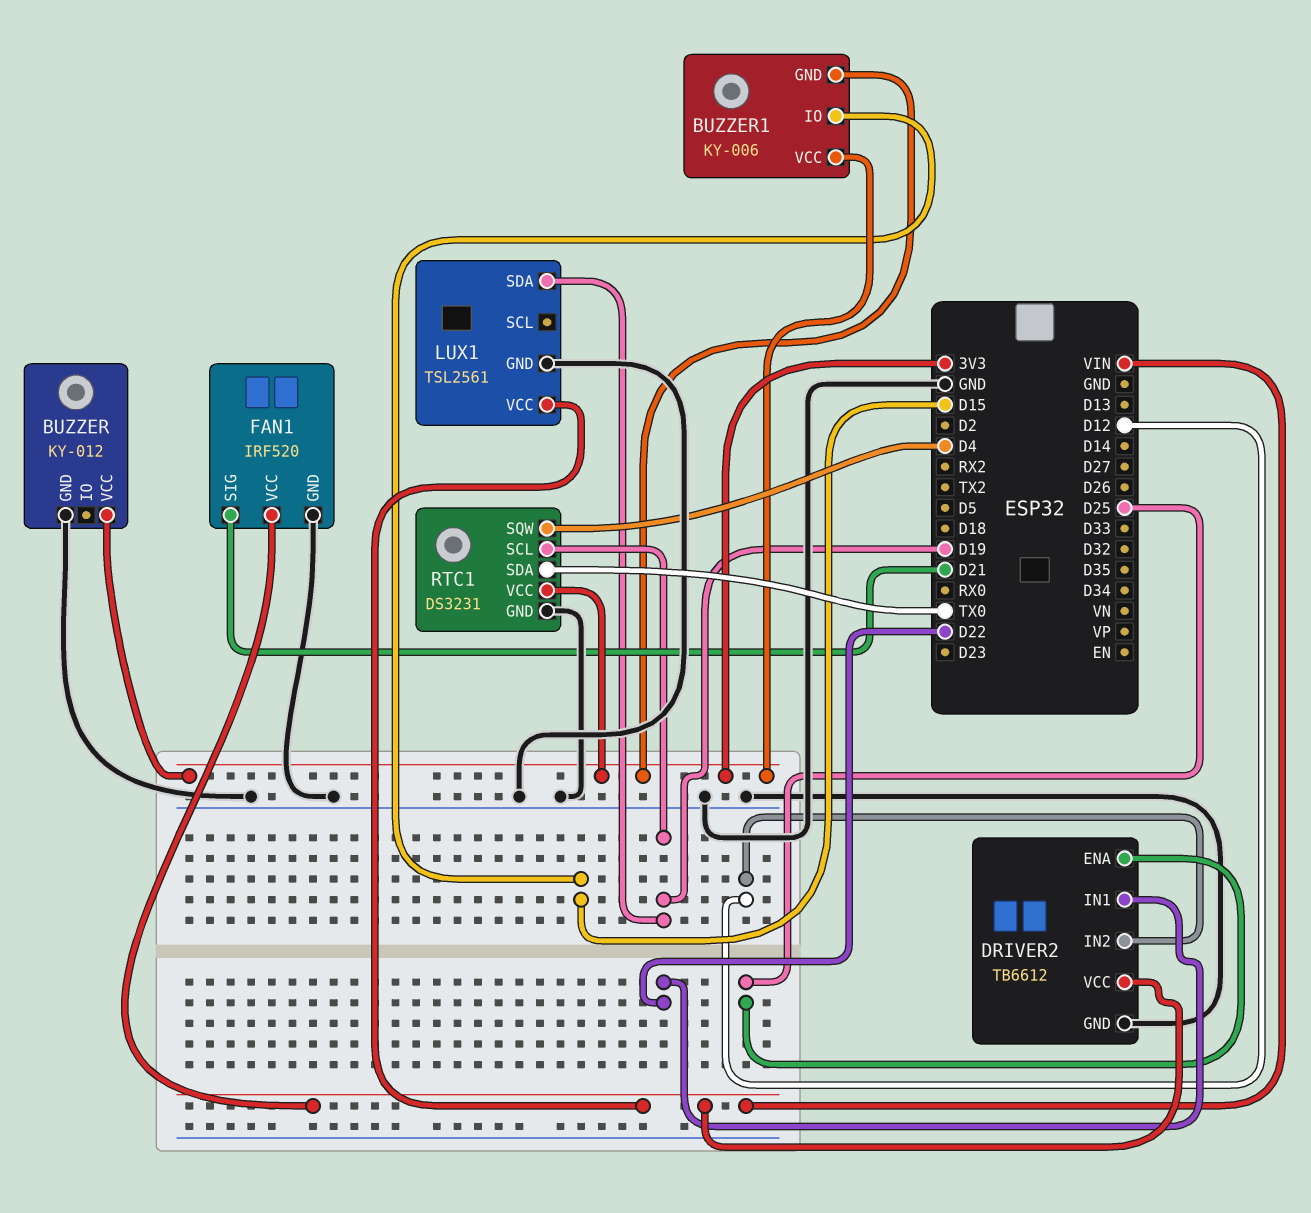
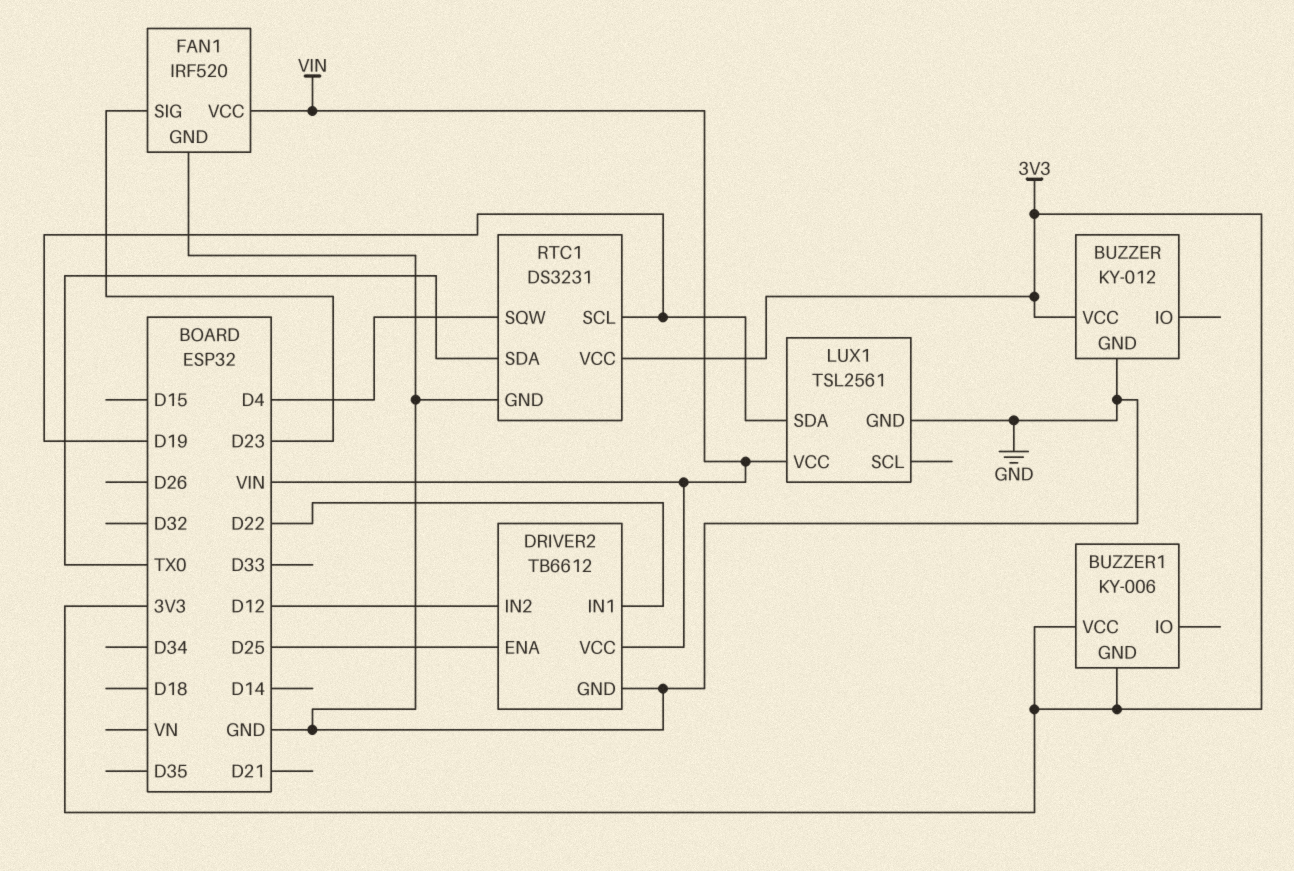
BUZZER1 pin IO: D15 -> none
FAN1 pin SIG: D21 -> D23

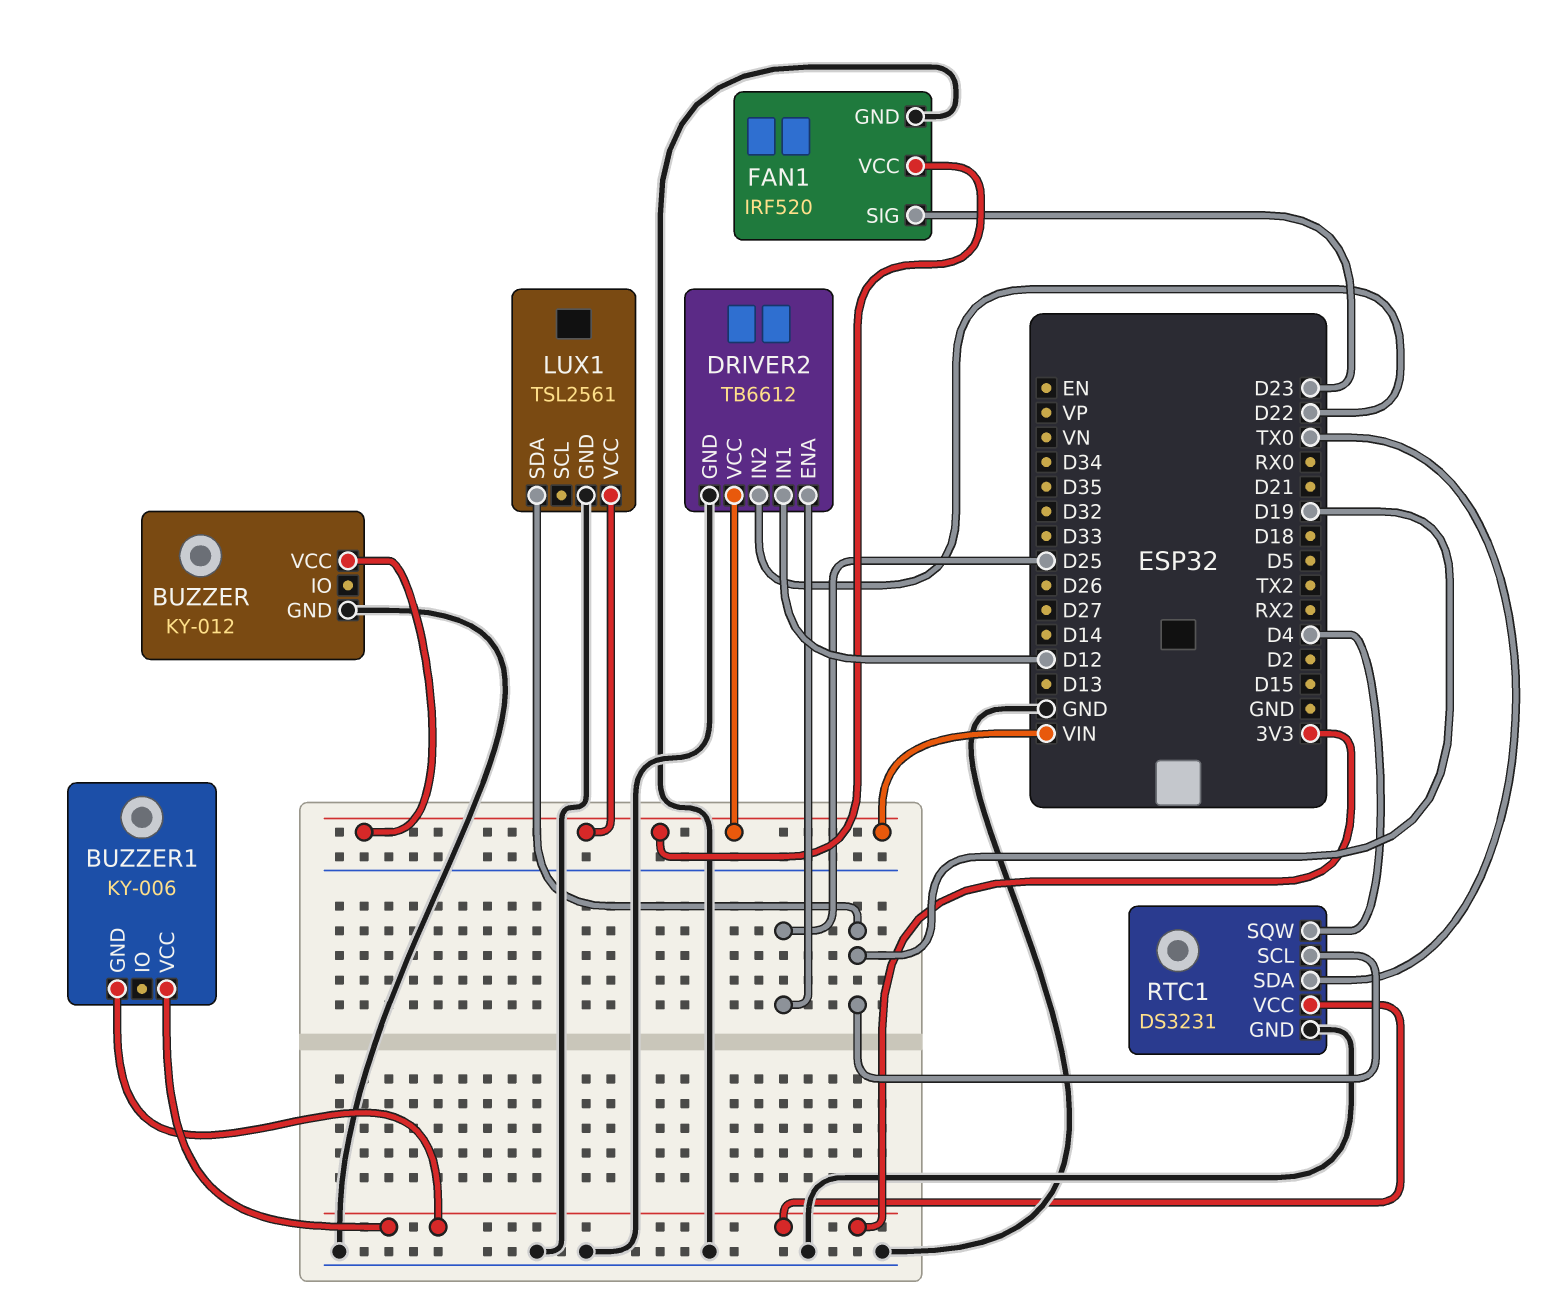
BUZZER pin VCC: 3V3 -> VIN
DRIVER2 pin IN1: D22 -> D12
DRIVER2 pin IN2: D12 -> D22

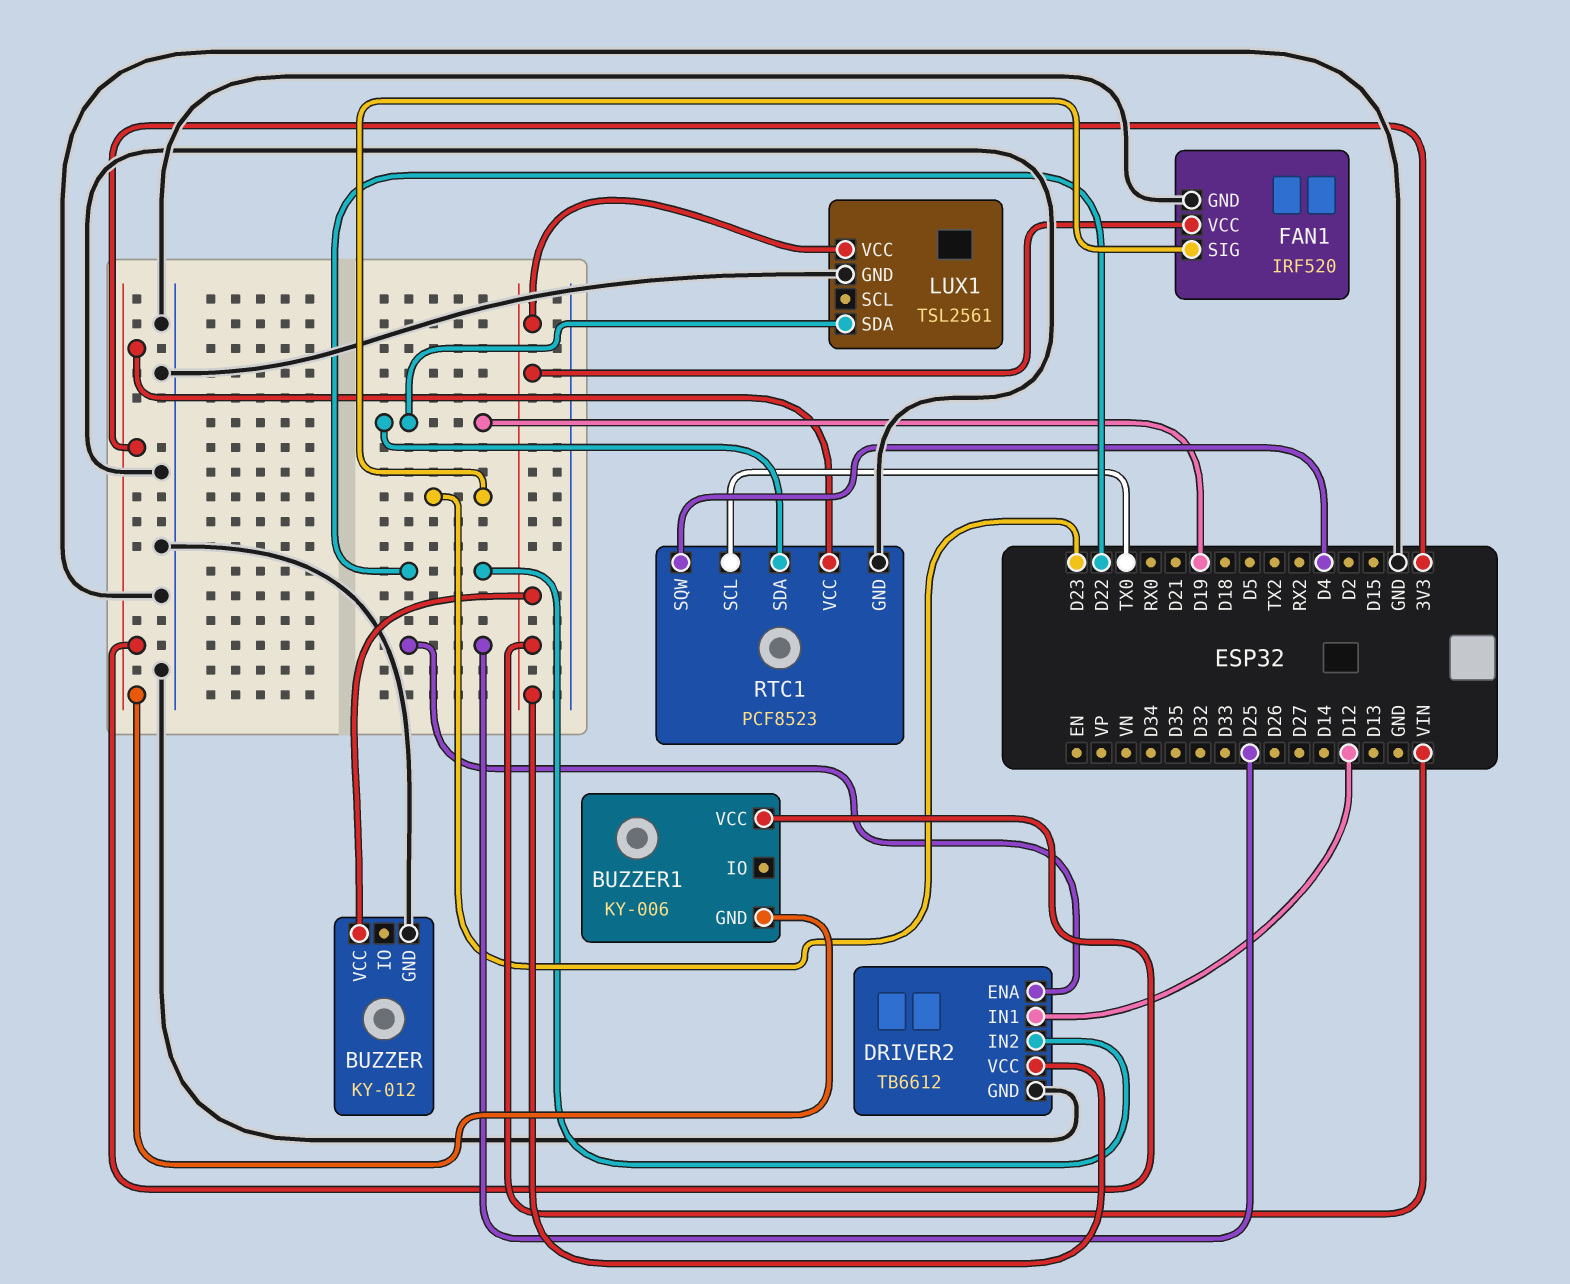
RTC1: DS3231 -> PCF8523
RTC1 pin SCL: D19 -> TX0
RTC1 pin SDA: TX0 -> D19

